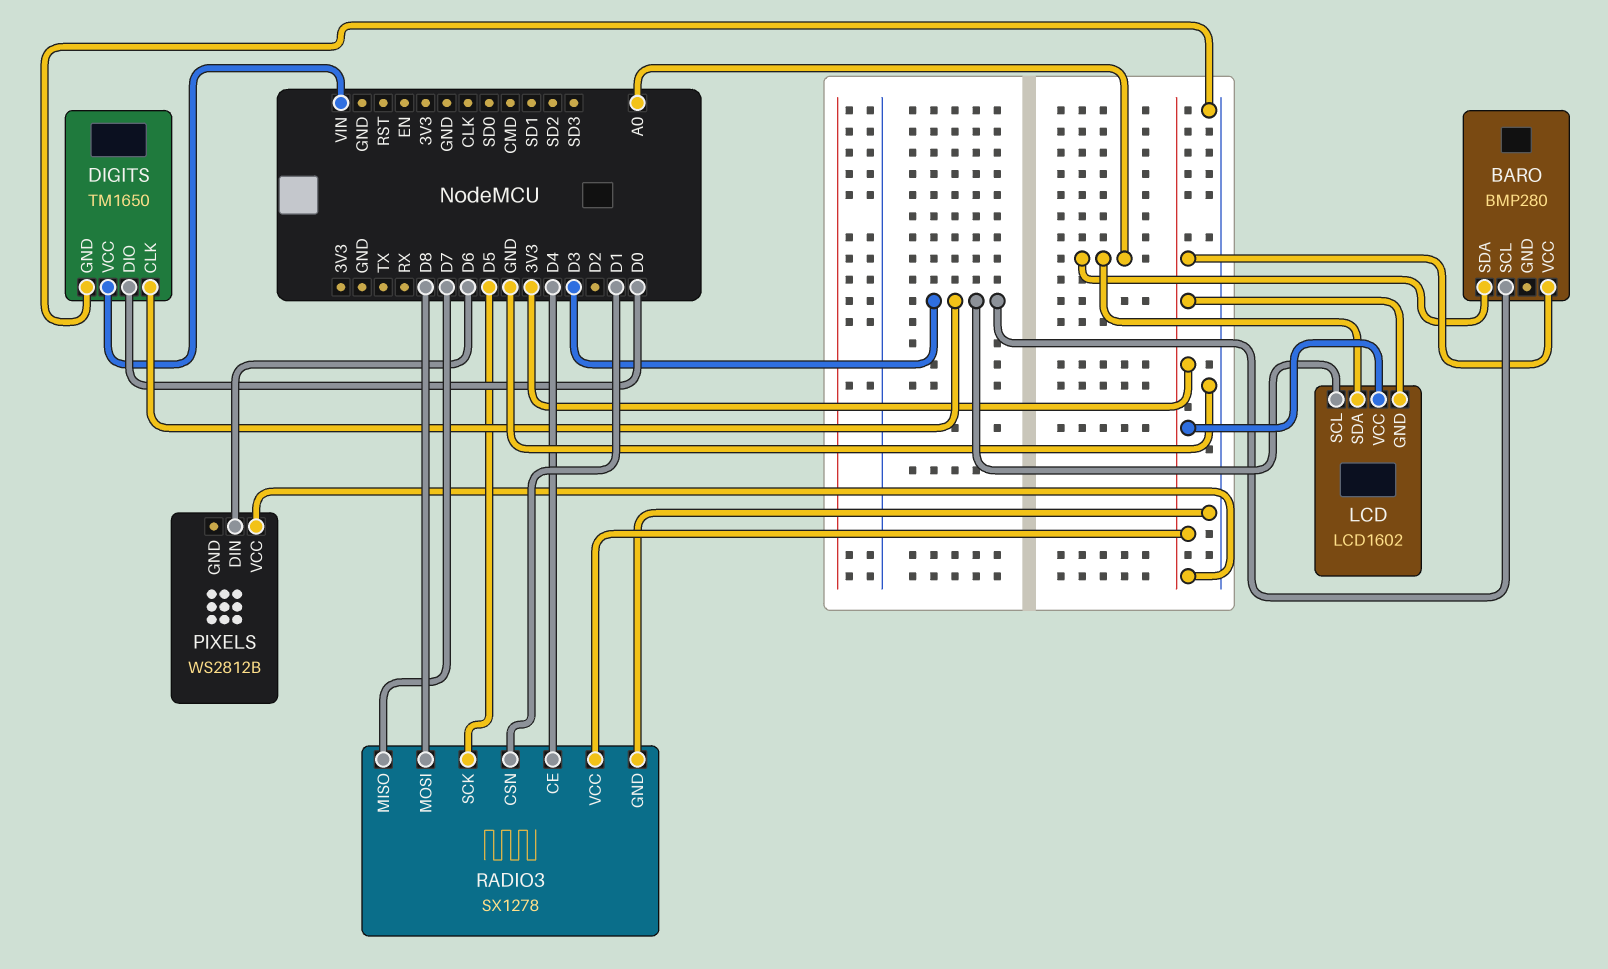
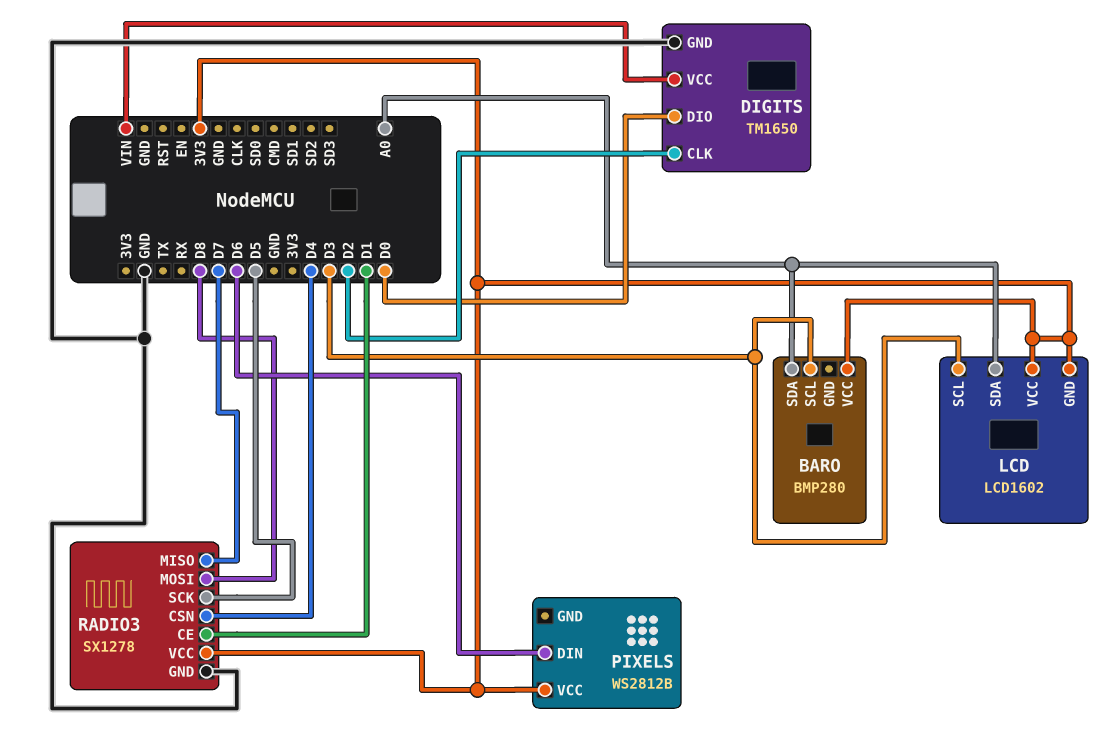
DIGITS pin CLK: D3 -> D2
RADIO3 pin CE: D4 -> D1
RADIO3 pin CSN: D1 -> D4

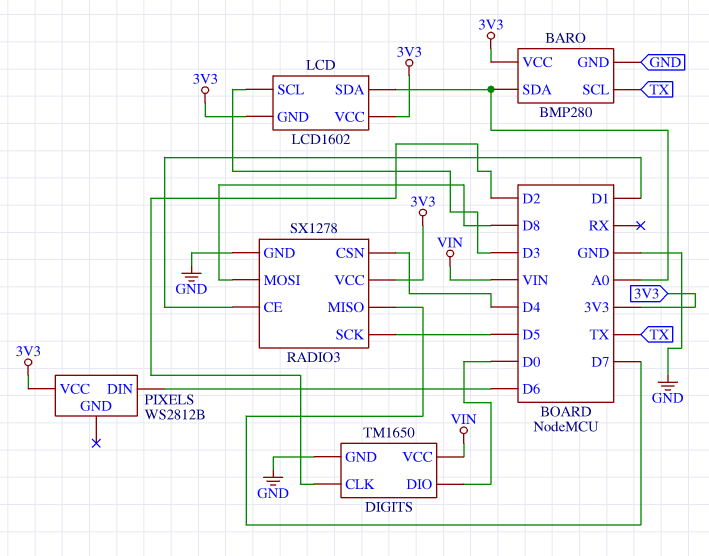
BARO pin GND: none -> GND
BARO pin SCL: D3 -> TX

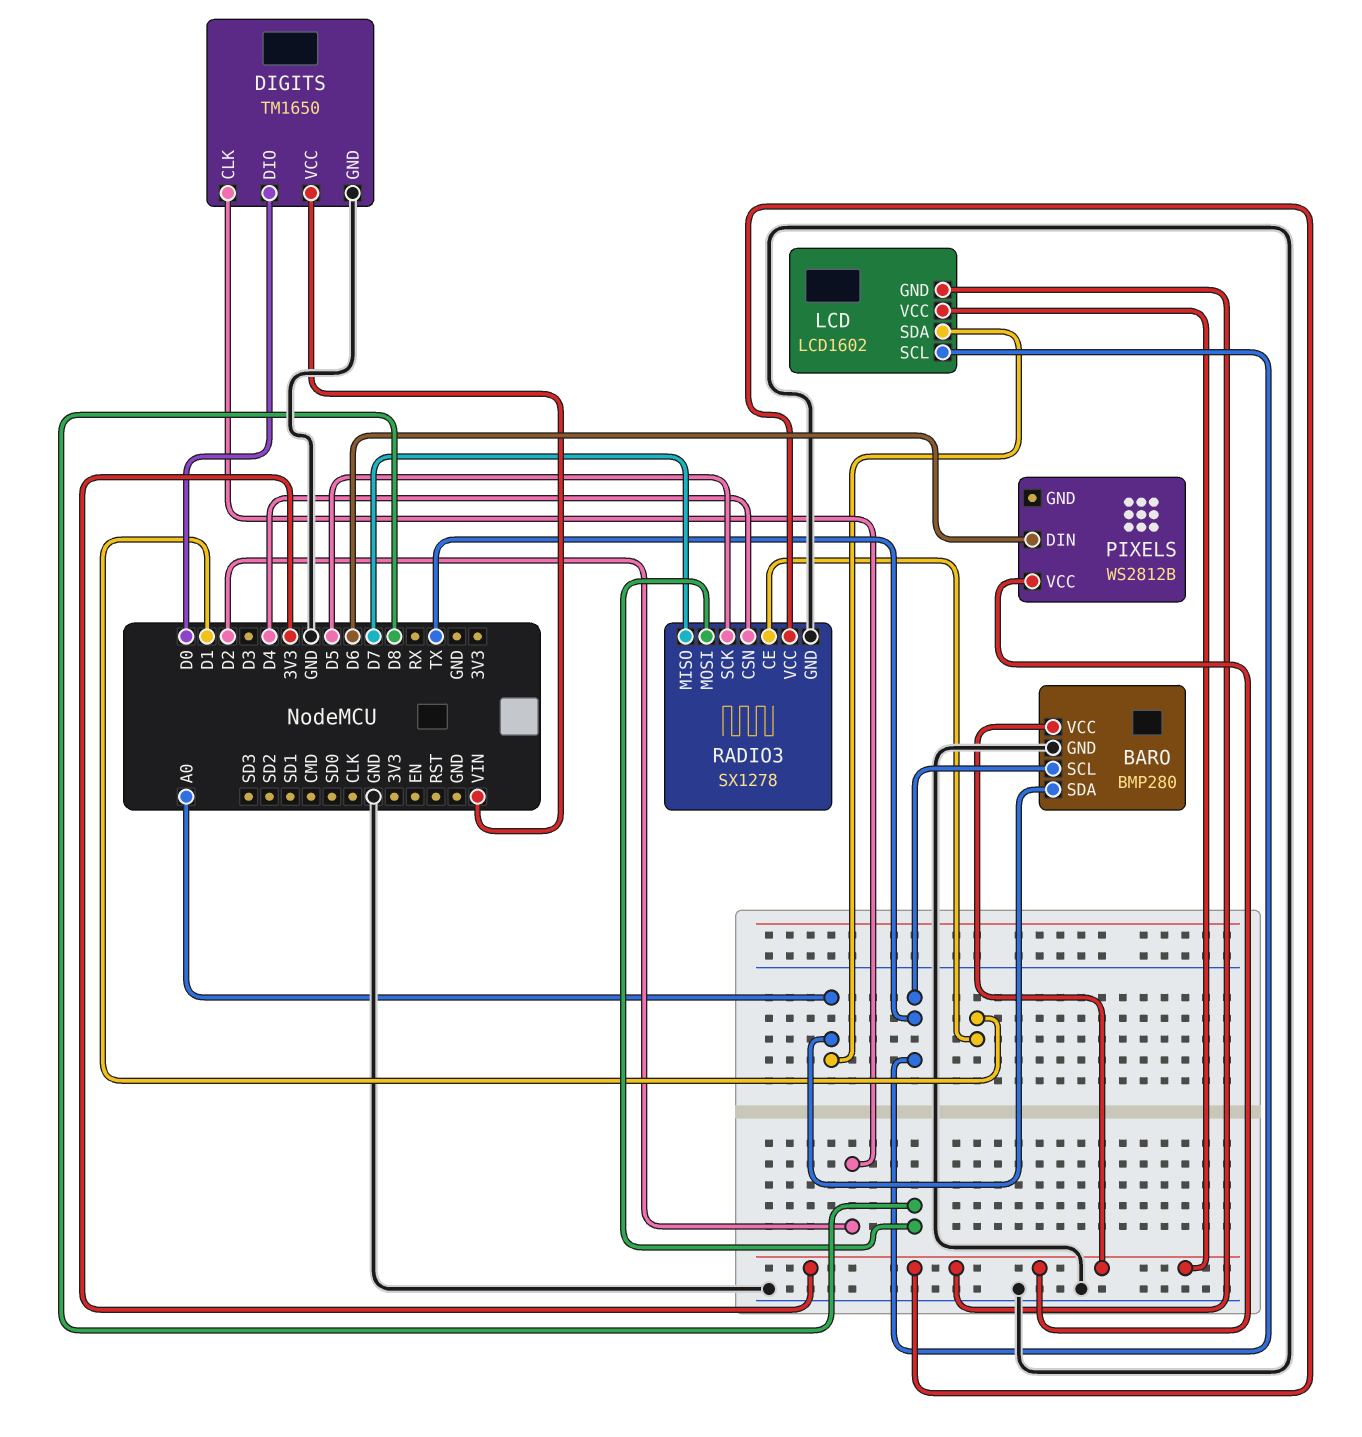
LCD pin SCL: D3 -> TX

